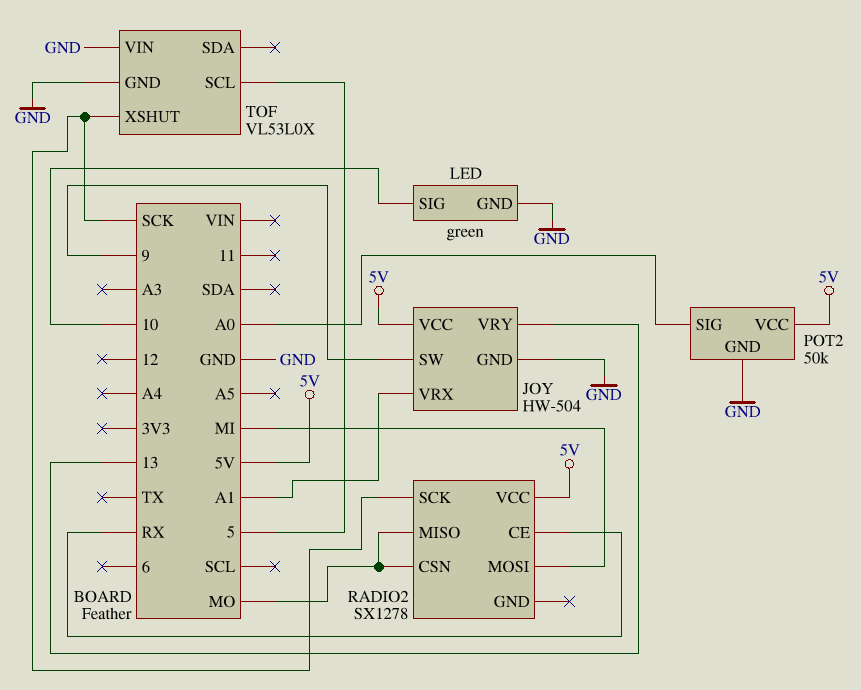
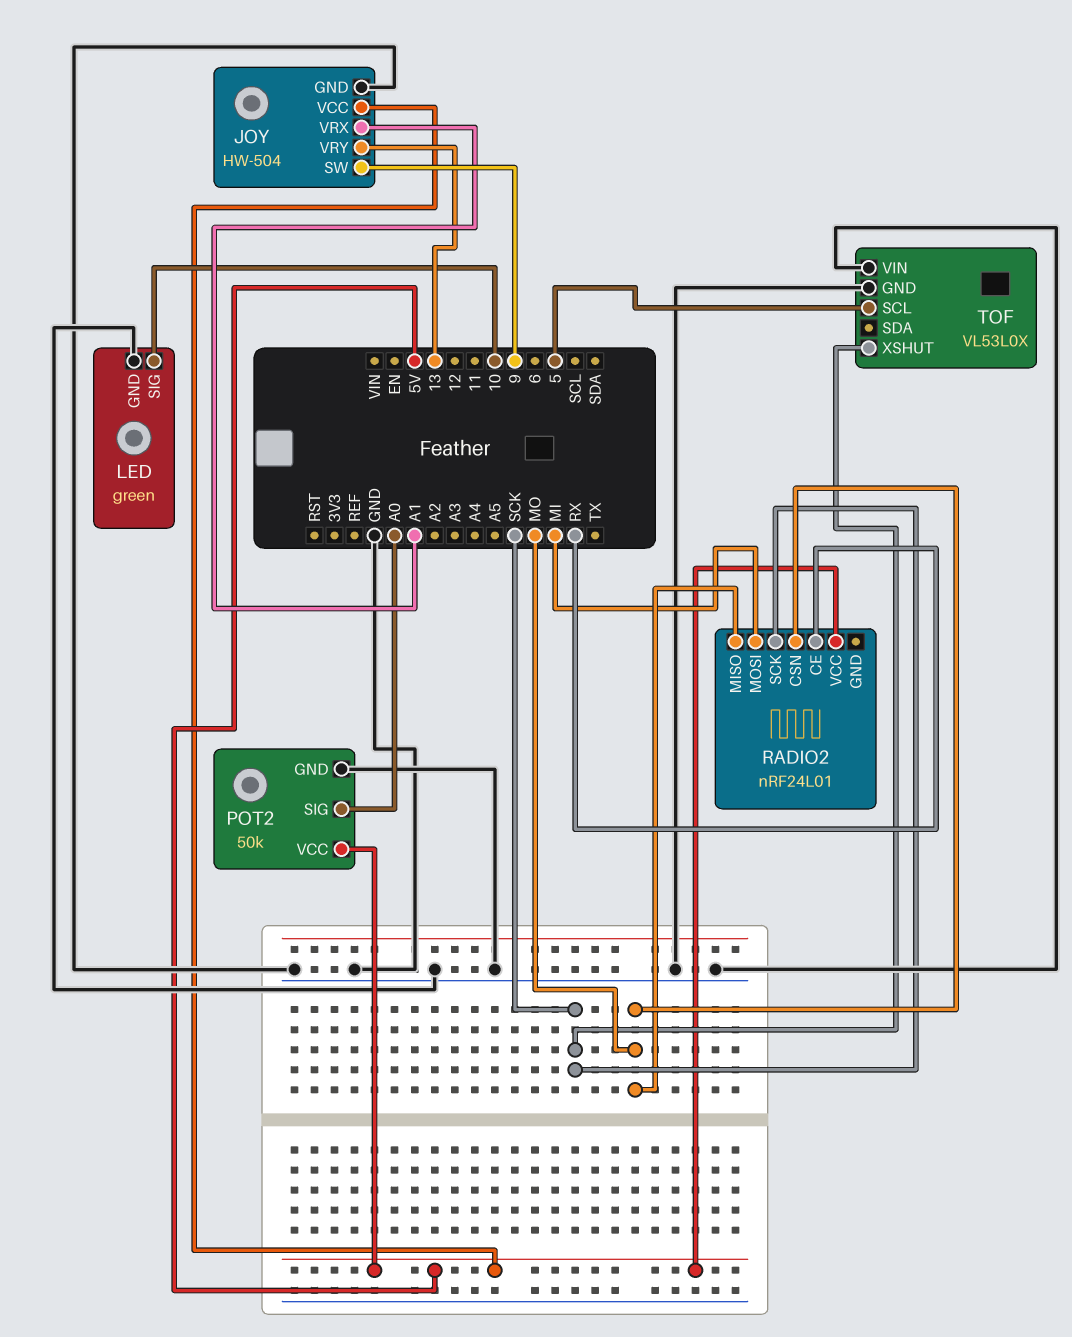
RADIO2: SX1278 -> nRF24L01

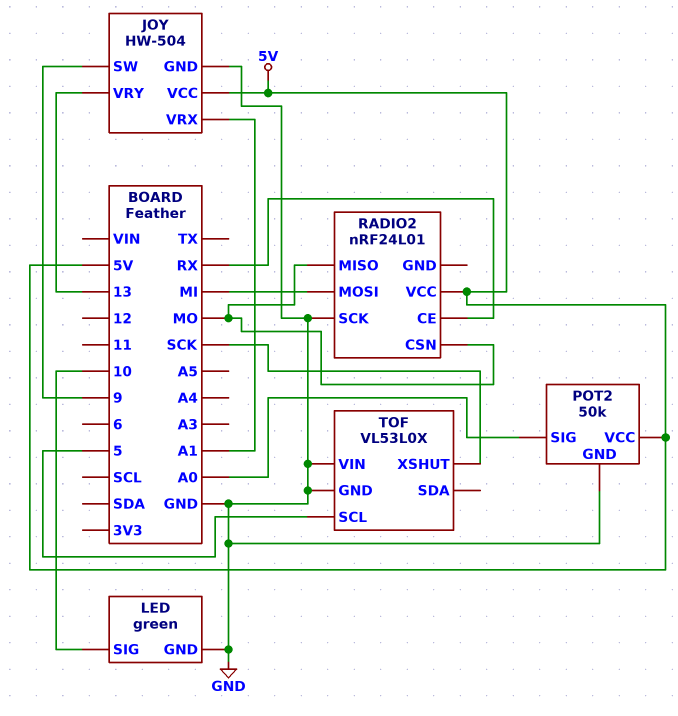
RADIO2 pin SCK: SCK -> GND

